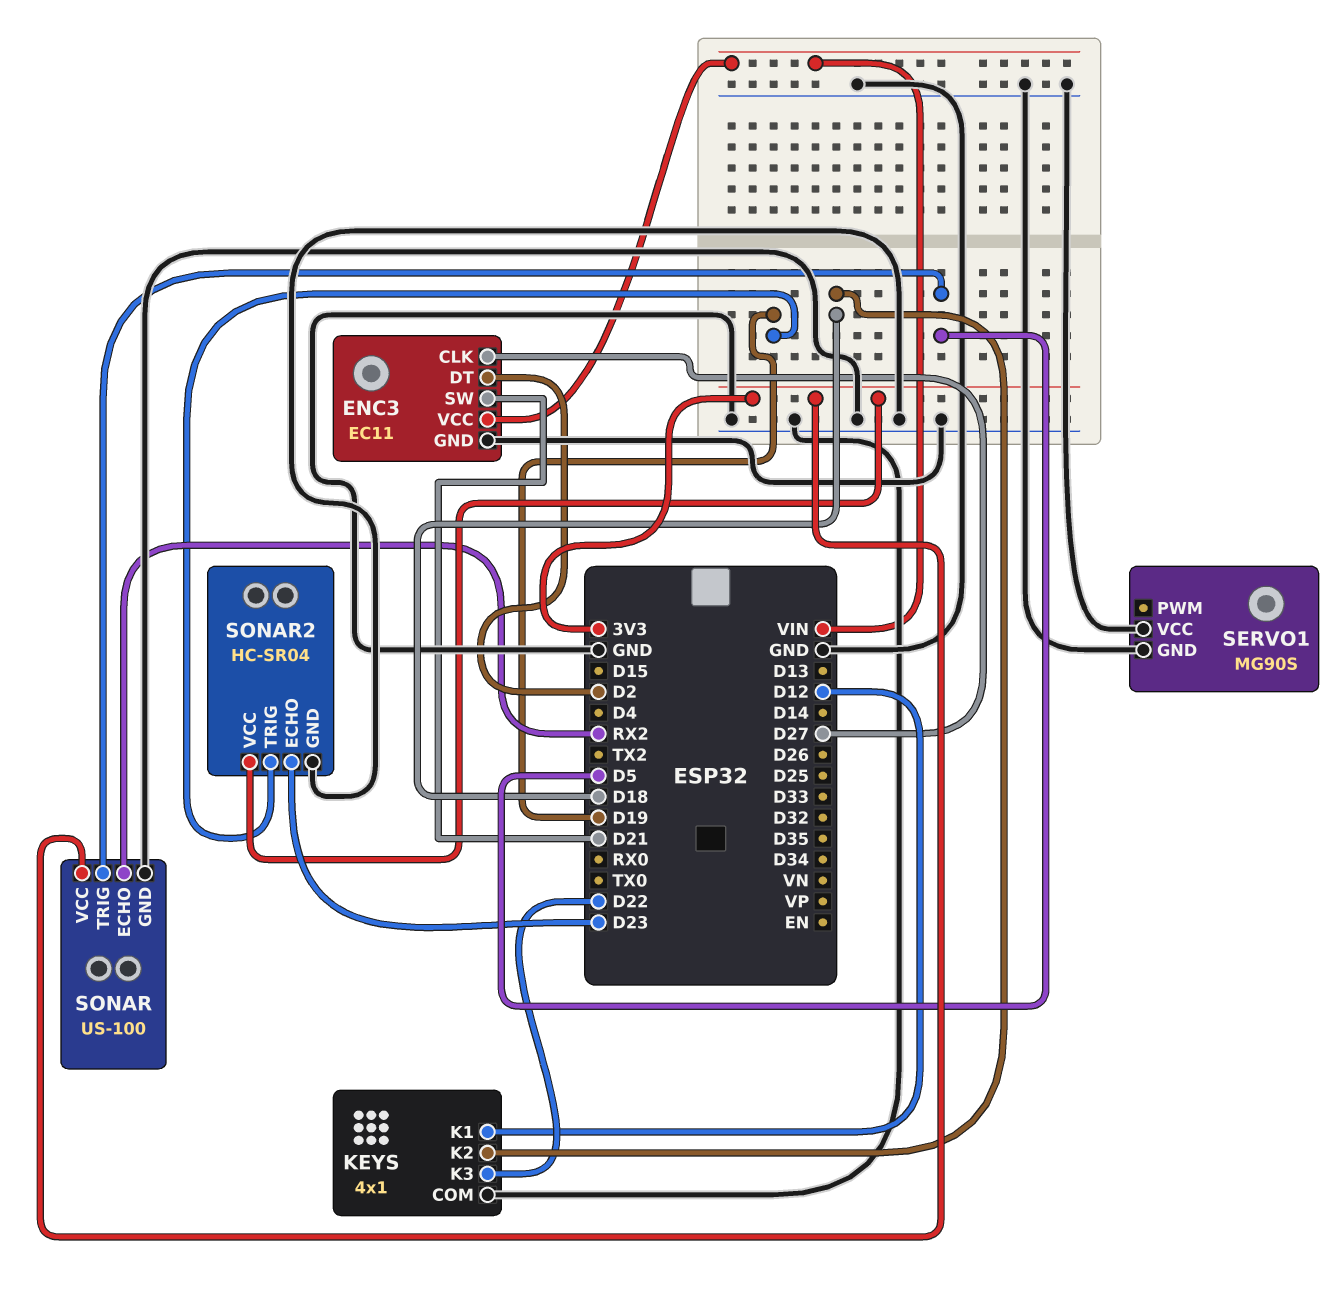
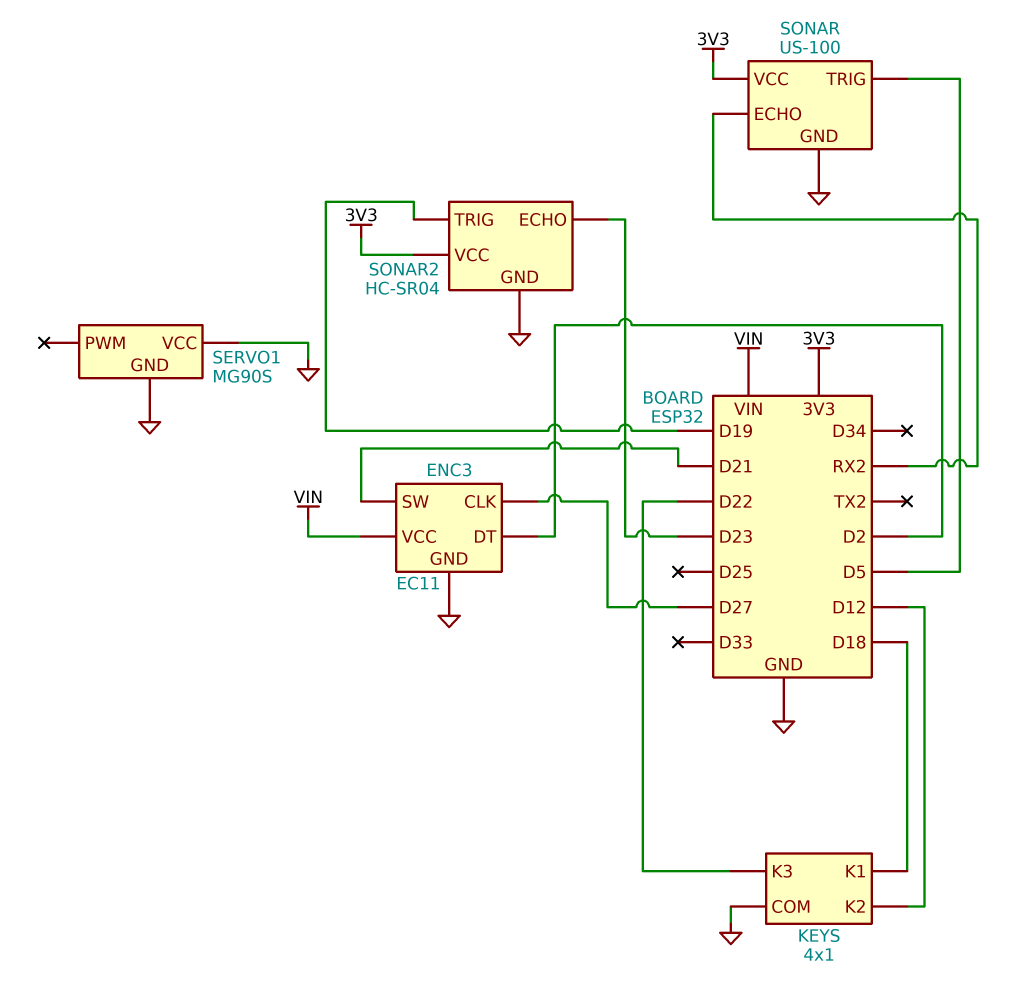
KEYS pin K1: D12 -> D18
KEYS pin K2: D18 -> D12

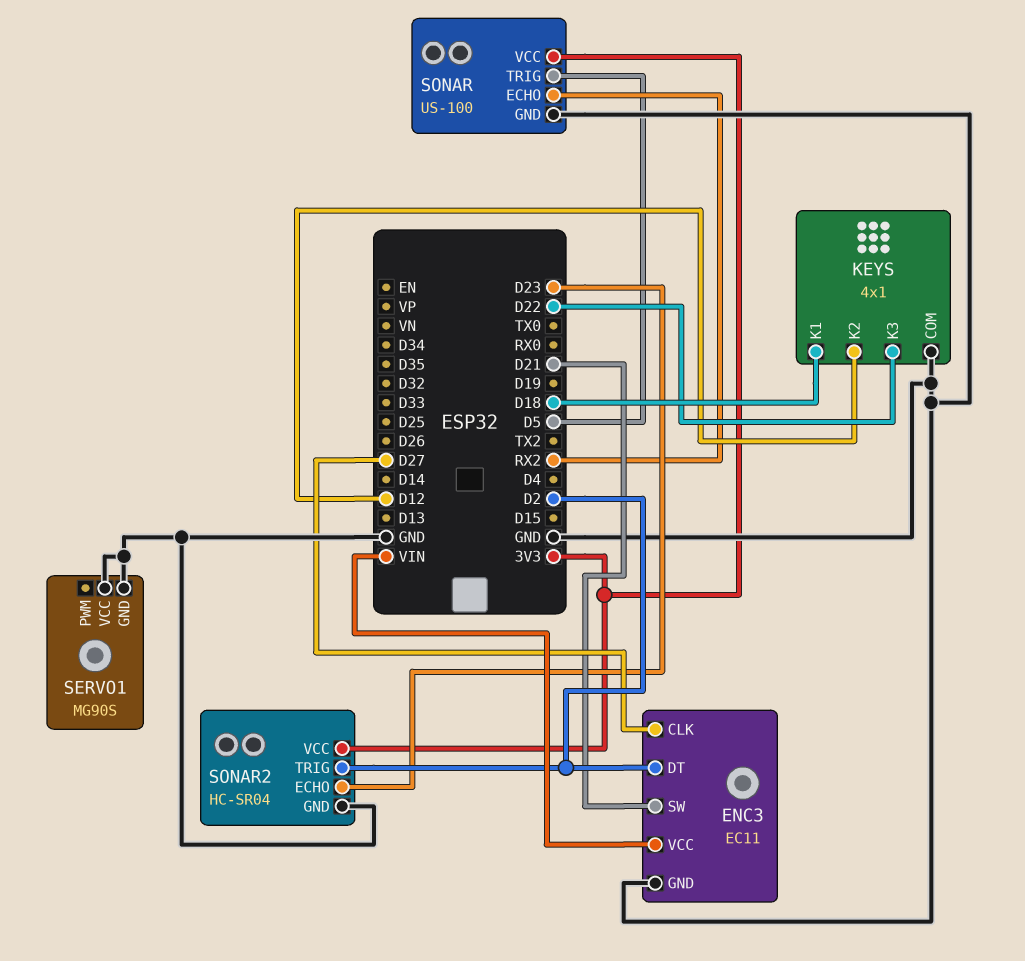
SONAR2 pin TRIG: D19 -> D2

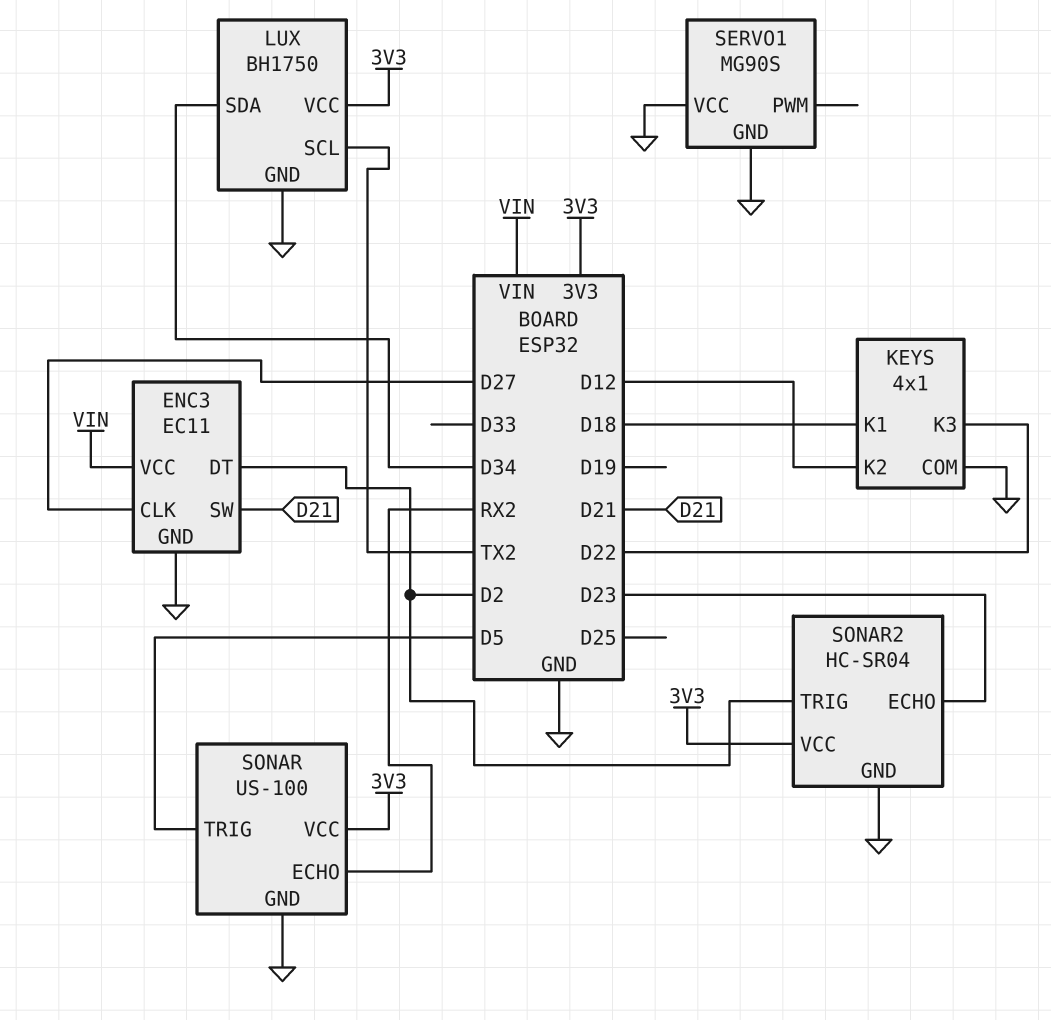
LUX: none -> BH1750
LUX pin GND: none -> GND
LUX pin SCL: none -> TX2
LUX pin SDA: none -> D34
LUX pin VCC: none -> 3V3

